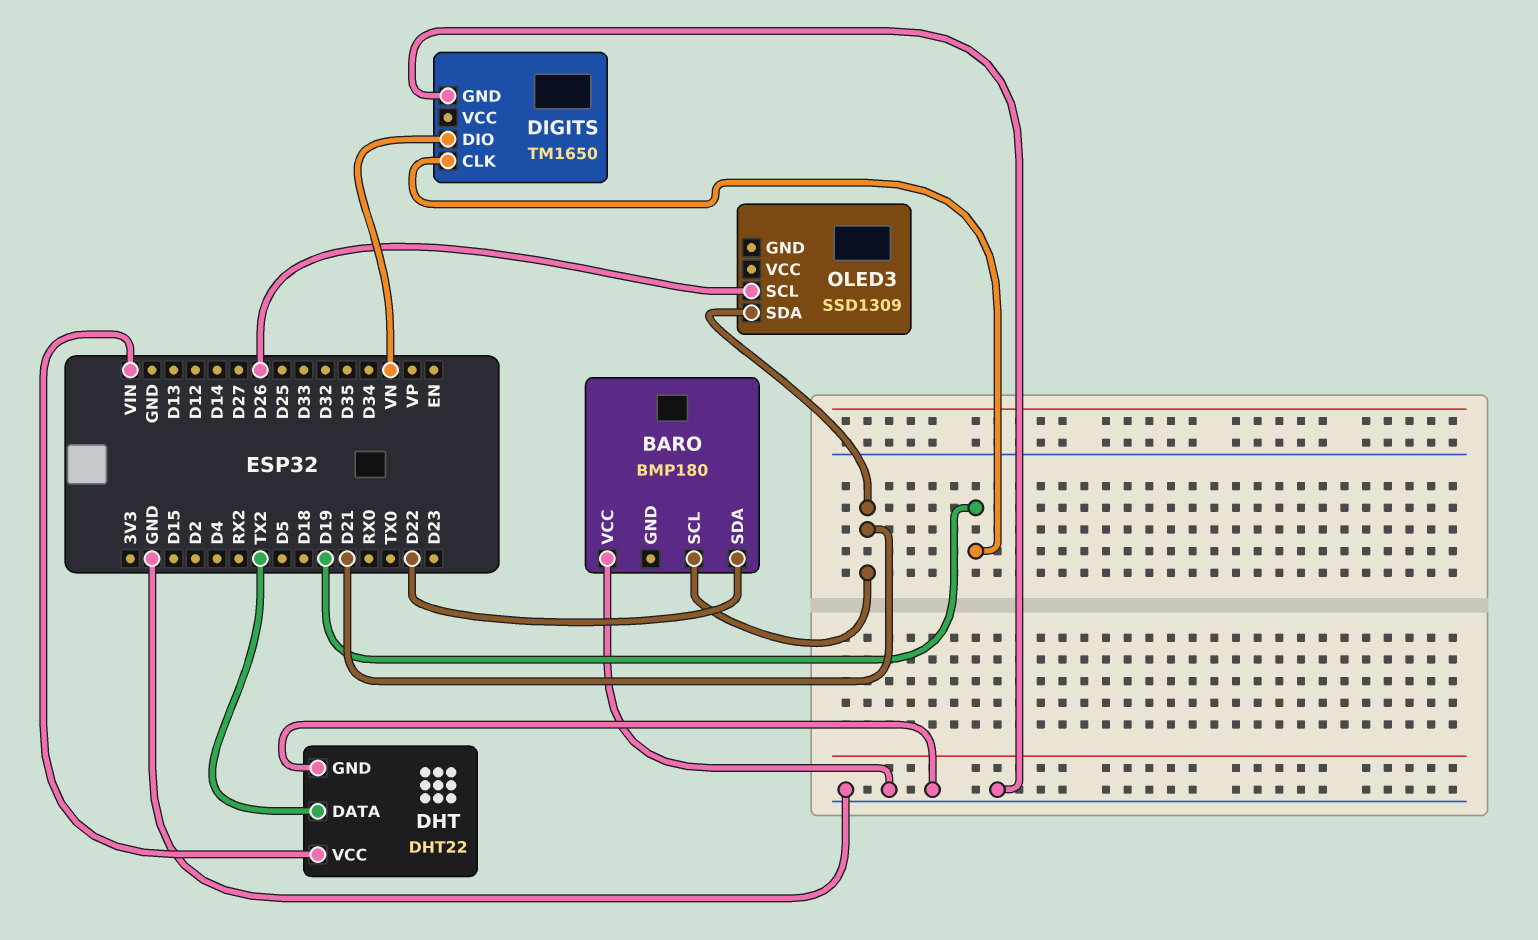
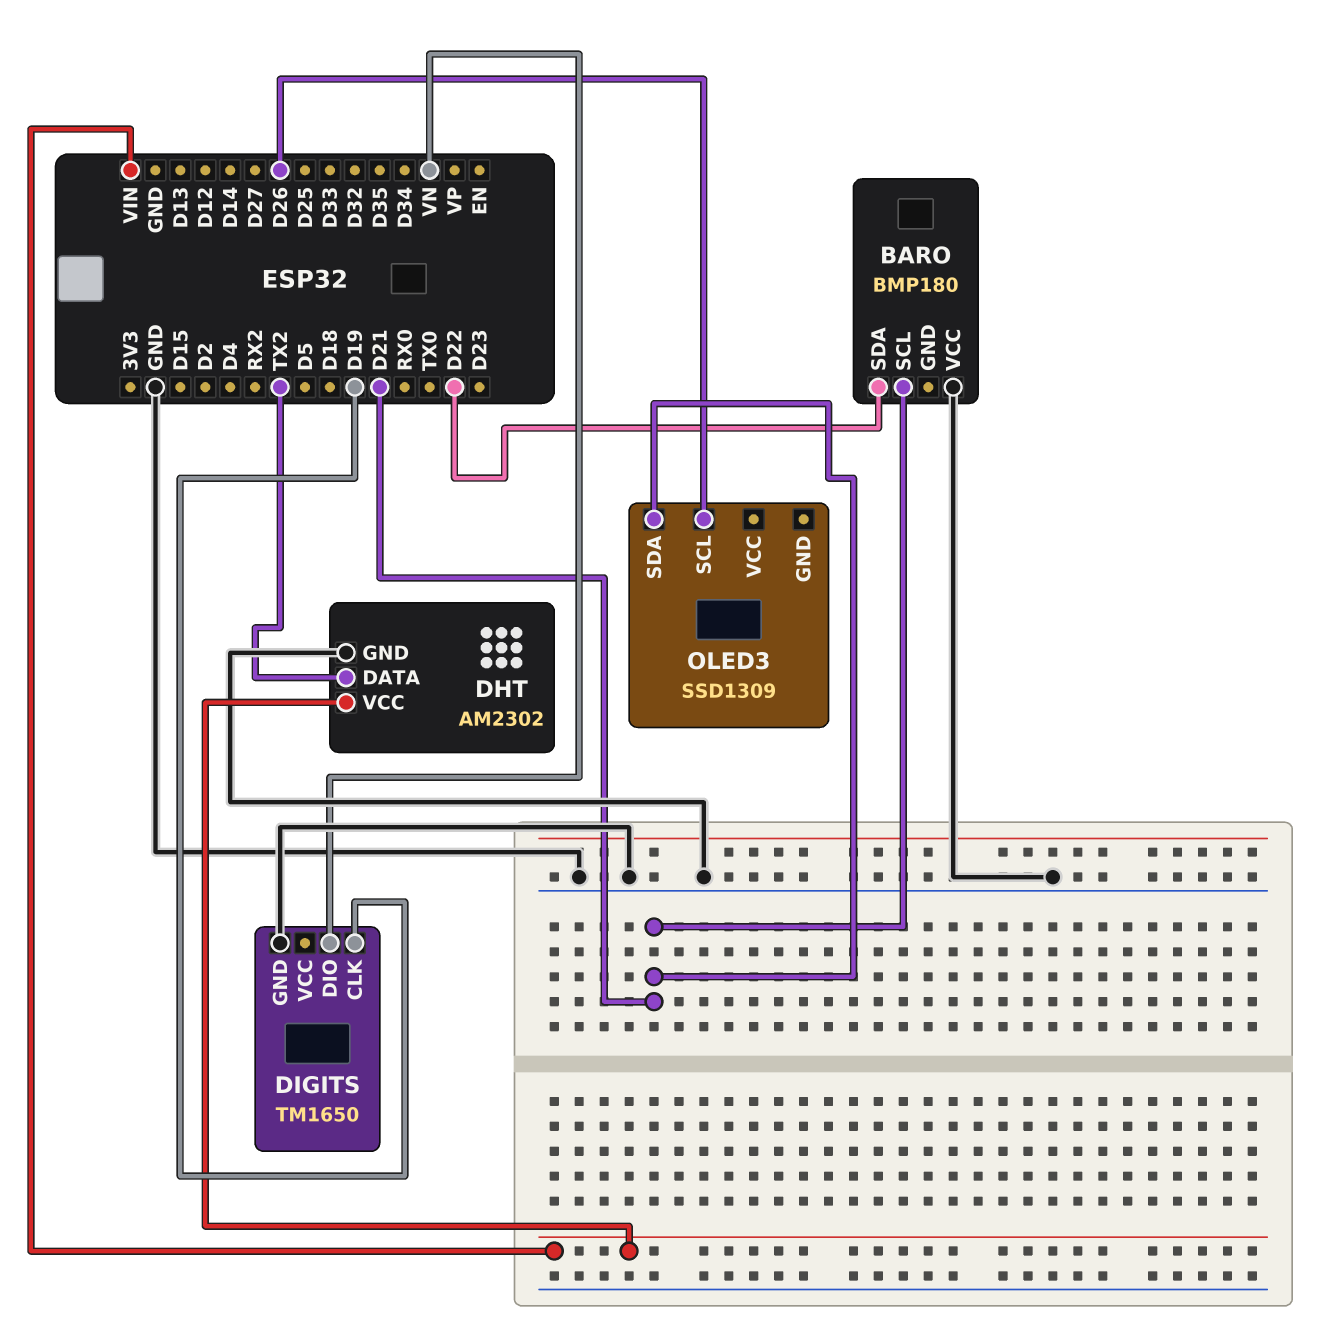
DHT: DHT22 -> AM2302

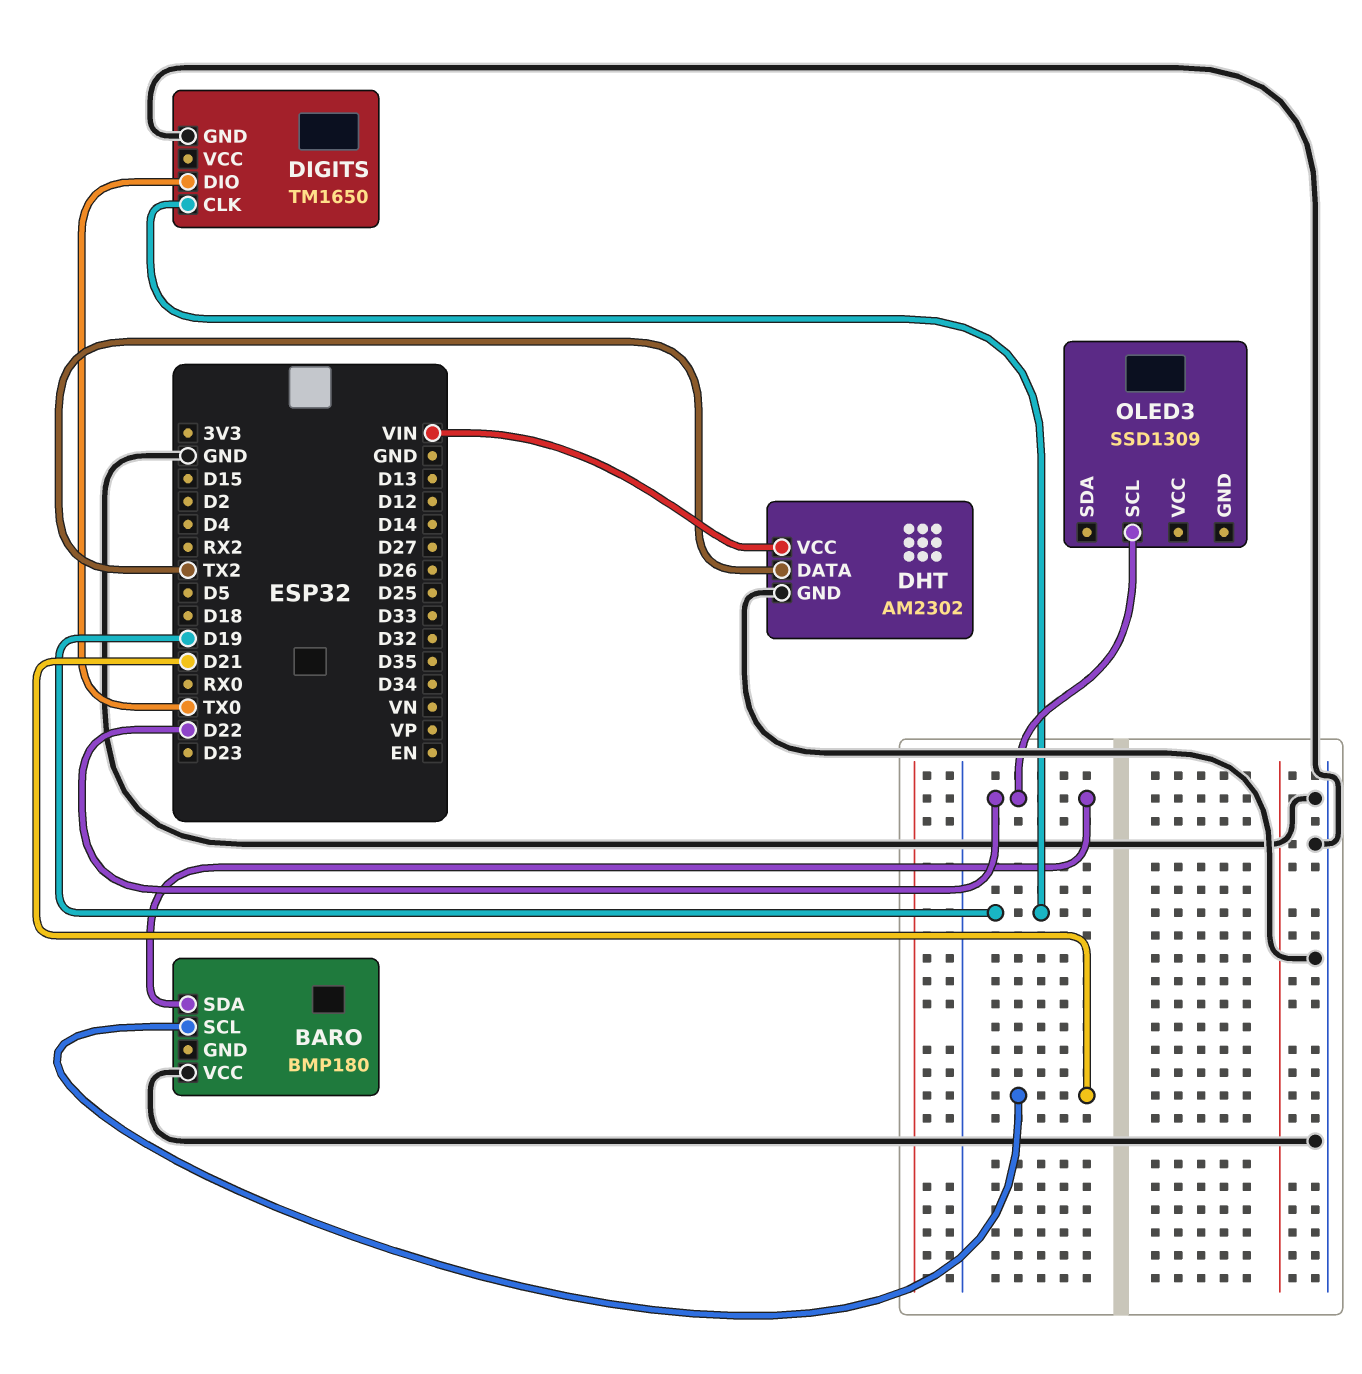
DIGITS pin DIO: VN -> TX0
OLED3 pin SCL: D26 -> D22
OLED3 pin SDA: D21 -> none

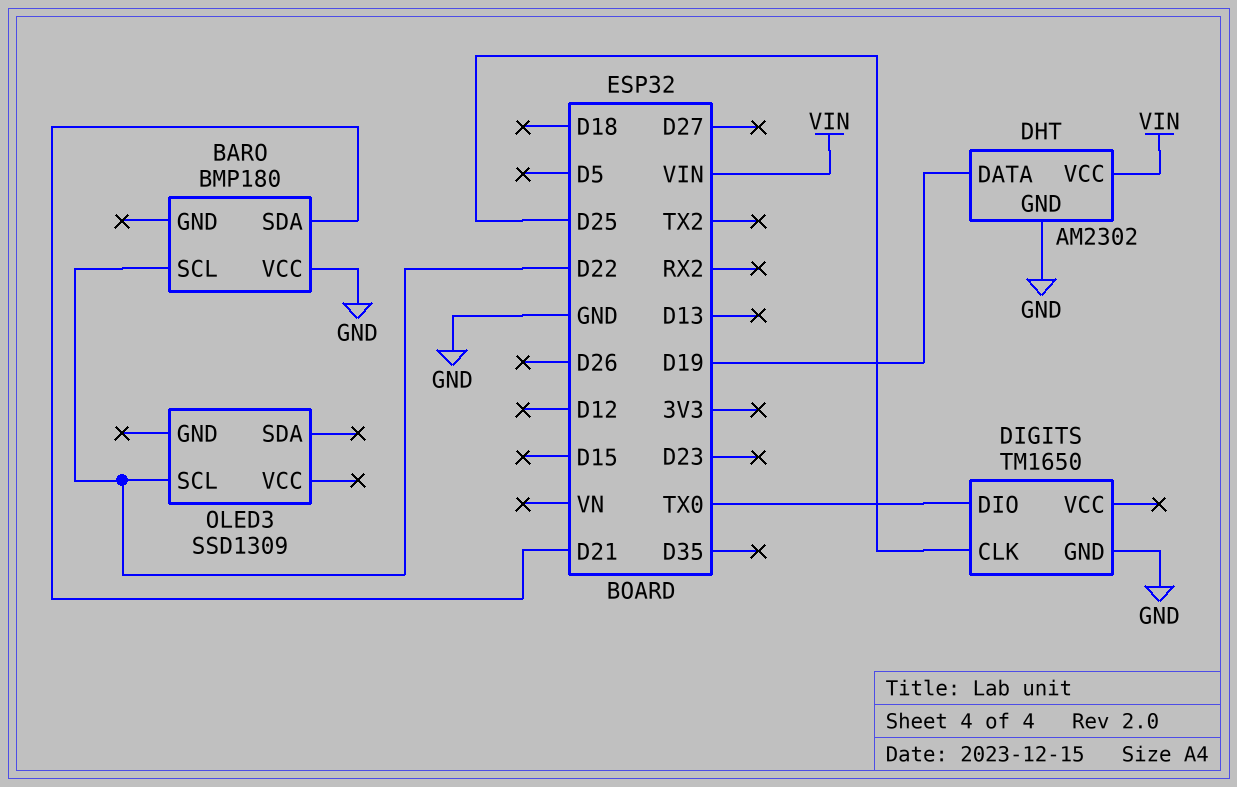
BARO pin SCL: D21 -> D22
BARO pin SDA: D22 -> D21
DHT pin DATA: TX2 -> D19
DIGITS pin CLK: D19 -> D25

